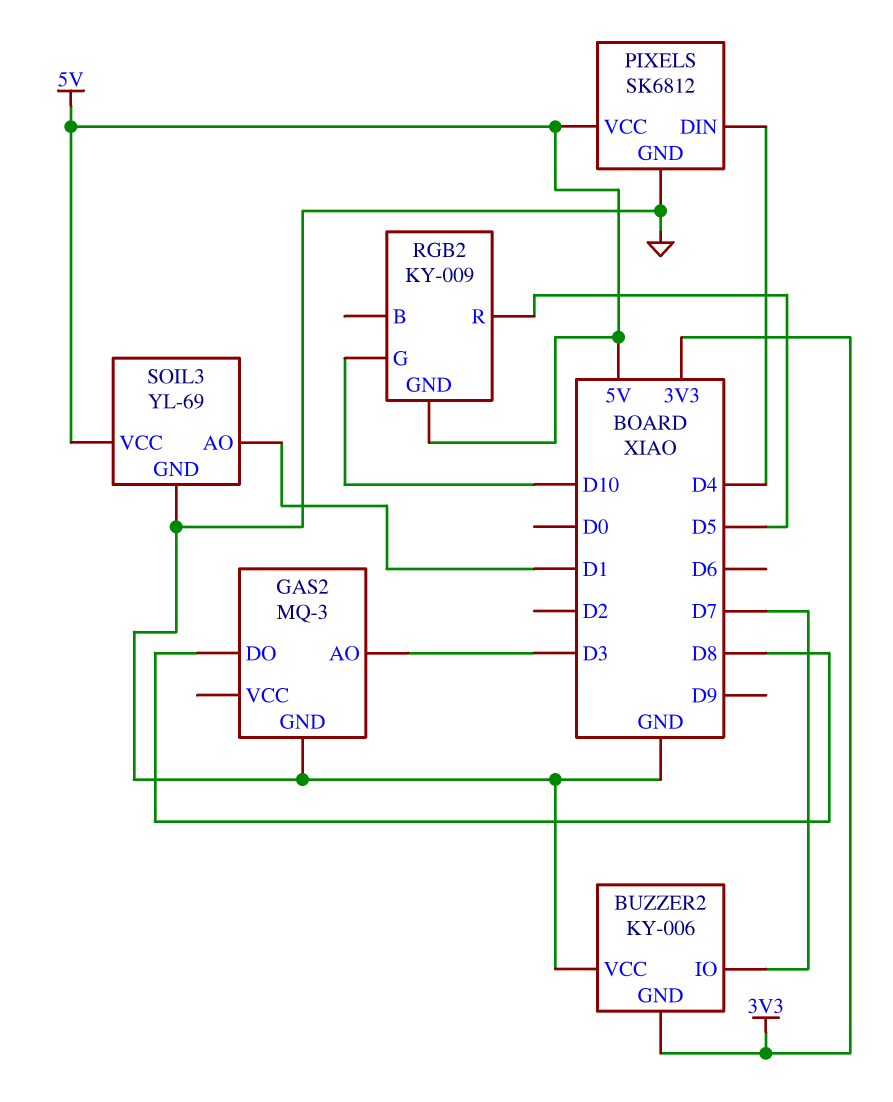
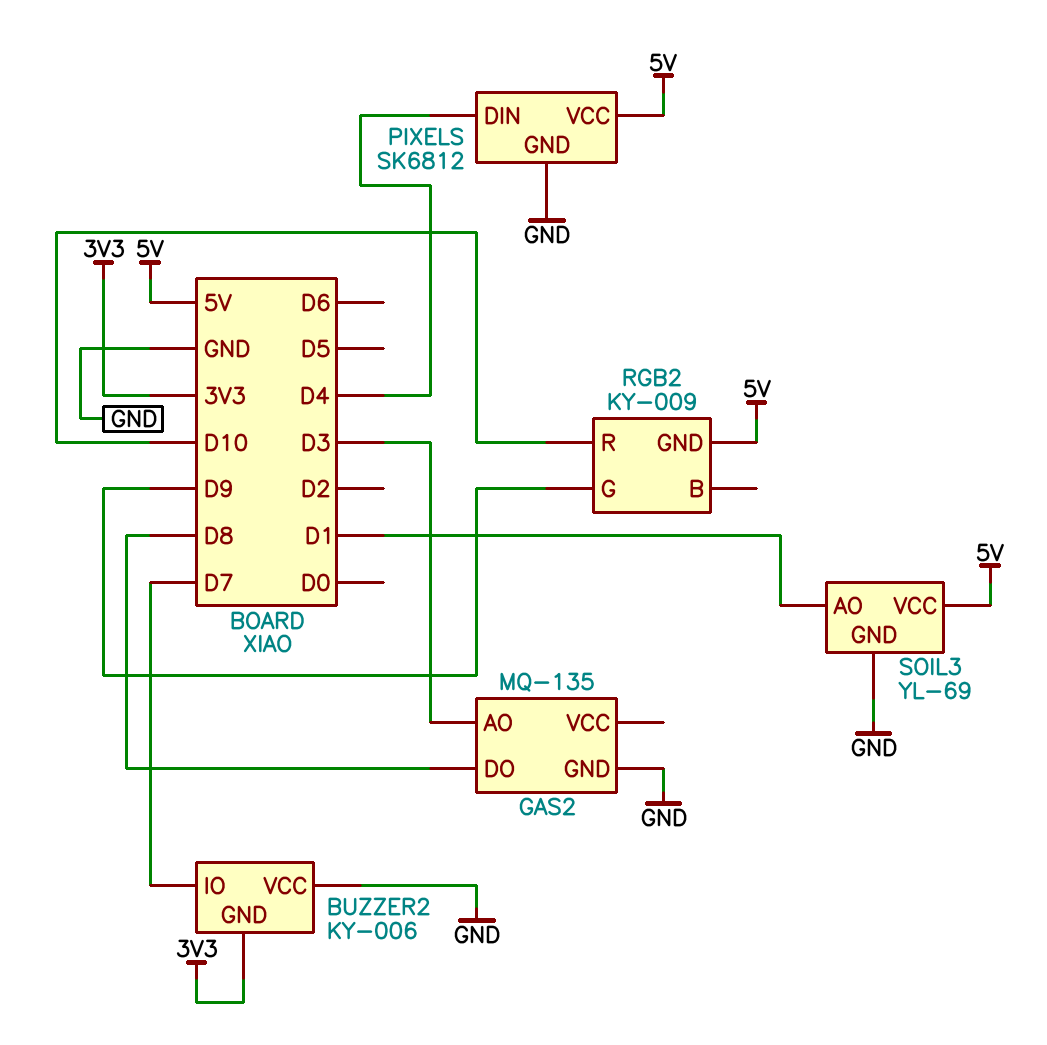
GAS2: MQ-3 -> MQ-135
RGB2 pin G: D10 -> D9
RGB2 pin R: D5 -> D10

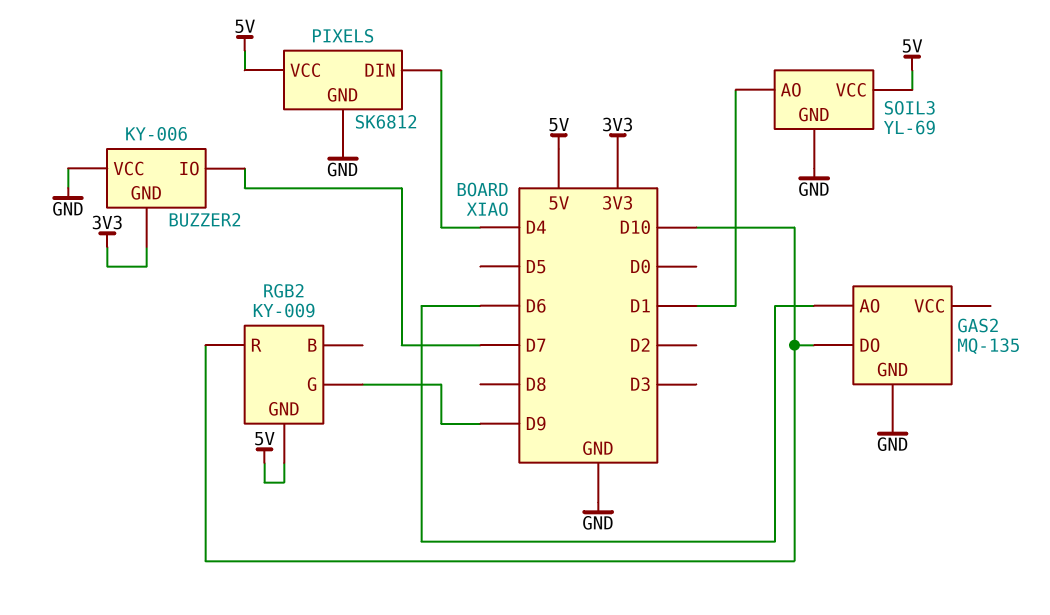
GAS2 pin AO: D3 -> D6
GAS2 pin DO: D8 -> D10

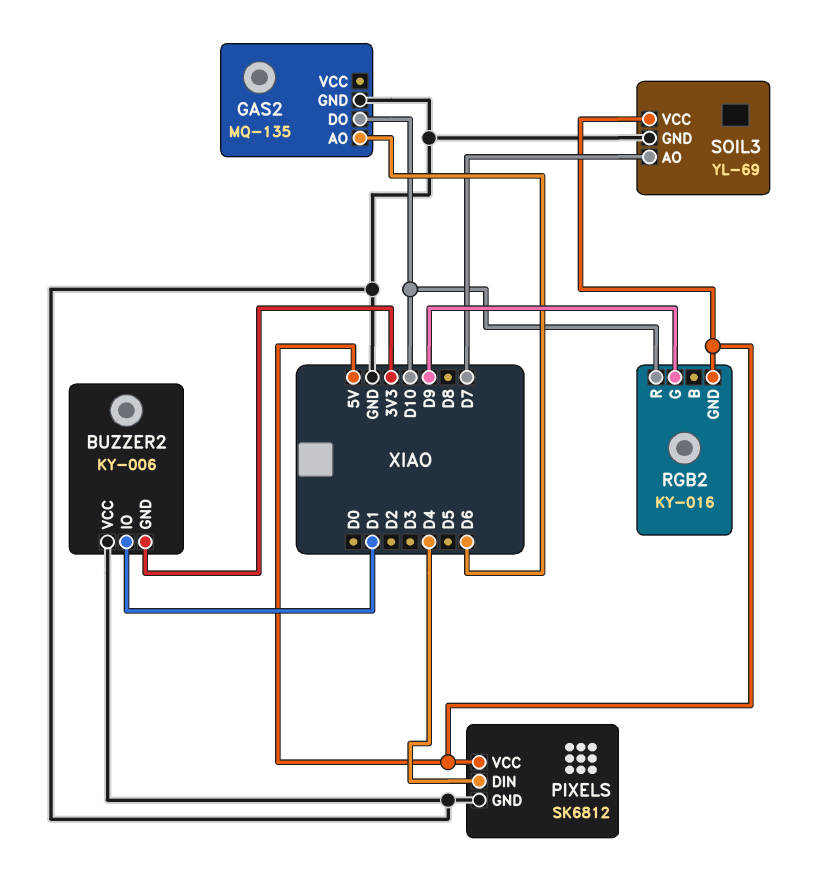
BUZZER2 pin IO: D7 -> D1
RGB2: KY-009 -> KY-016
SOIL3 pin AO: D1 -> D7

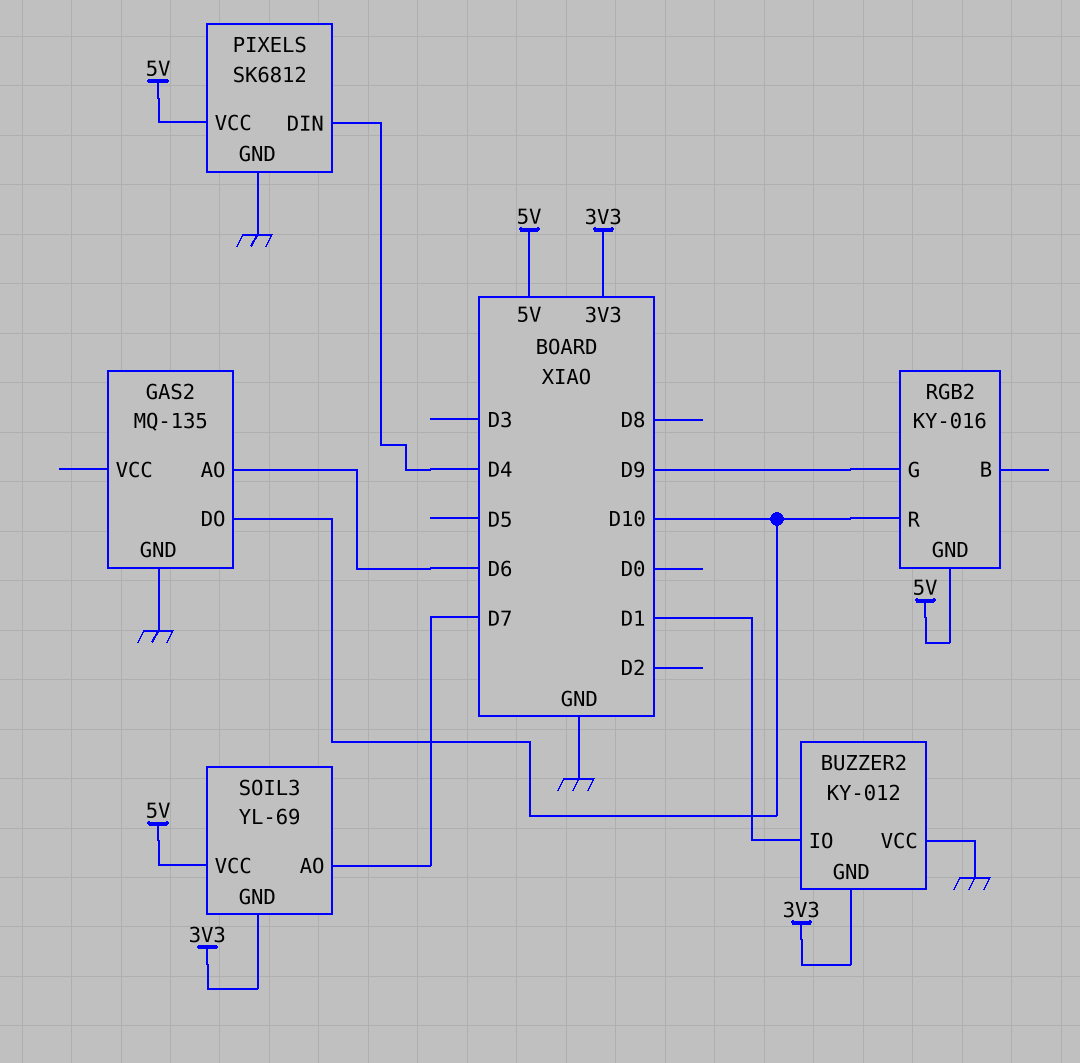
BUZZER2: KY-006 -> KY-012
SOIL3 pin GND: GND -> 3V3

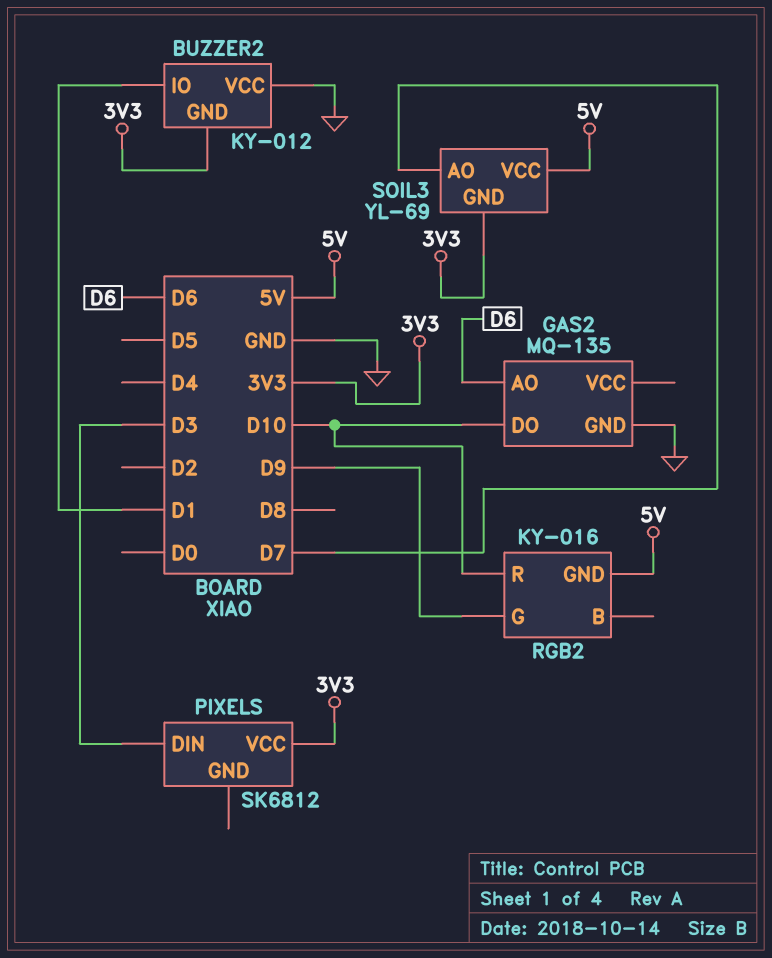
PIXELS pin DIN: D4 -> D3
PIXELS pin GND: GND -> none
PIXELS pin VCC: 5V -> 3V3

